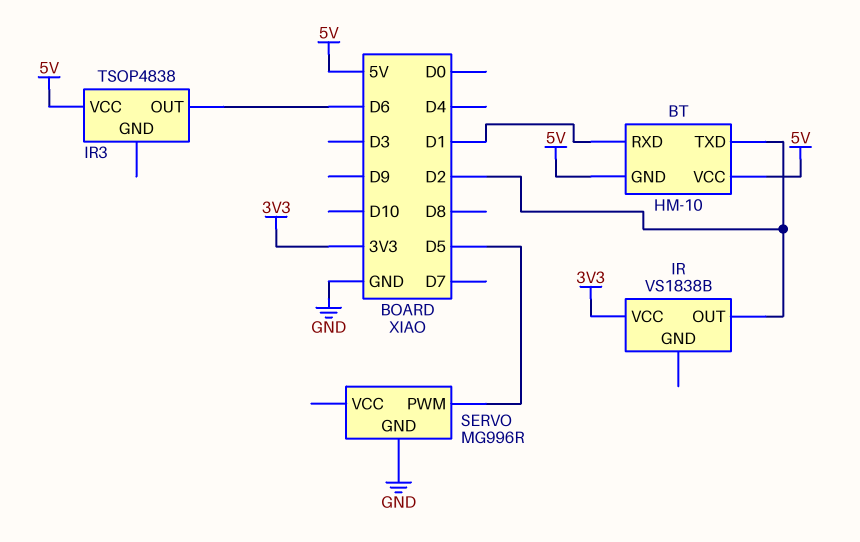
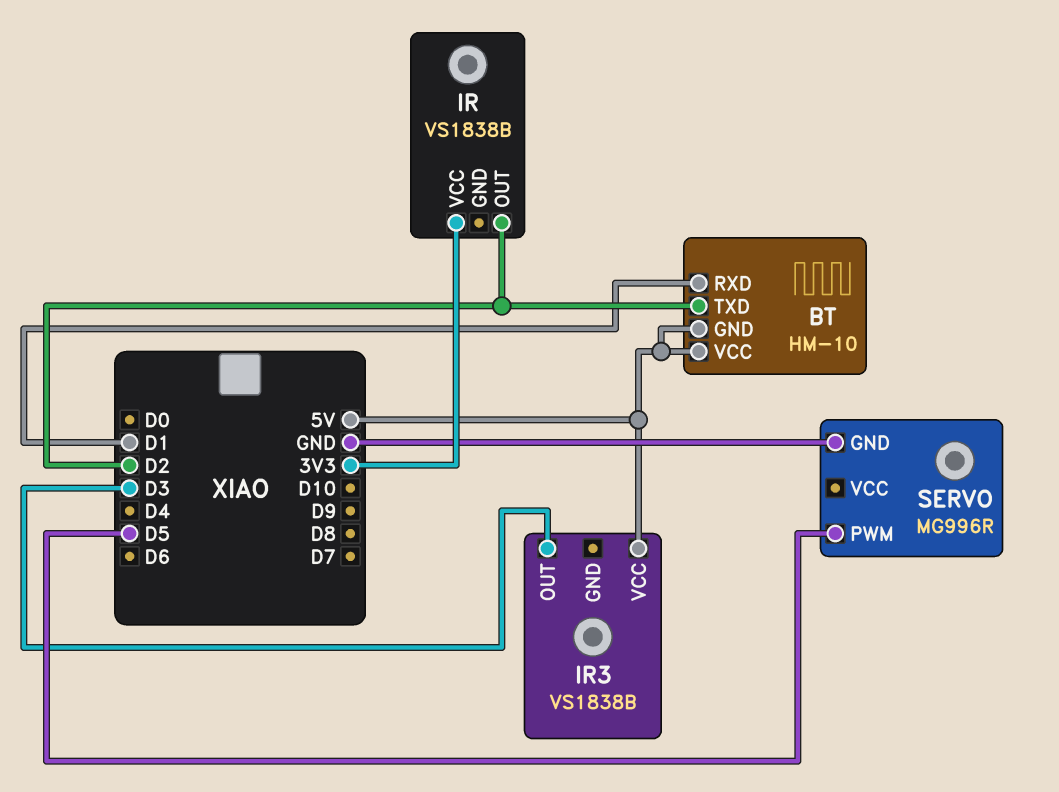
IR3: TSOP4838 -> VS1838B
IR3 pin OUT: D6 -> D3

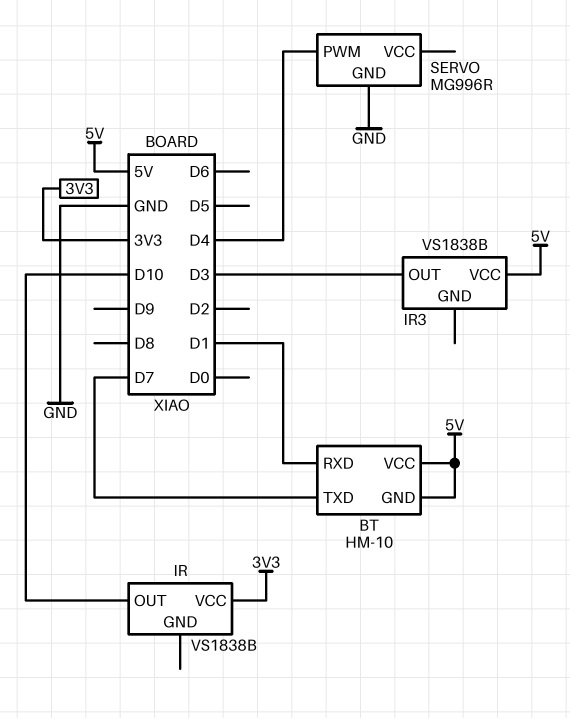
BT pin TXD: D2 -> D7
IR pin OUT: D2 -> D10
SERVO pin PWM: D5 -> D4

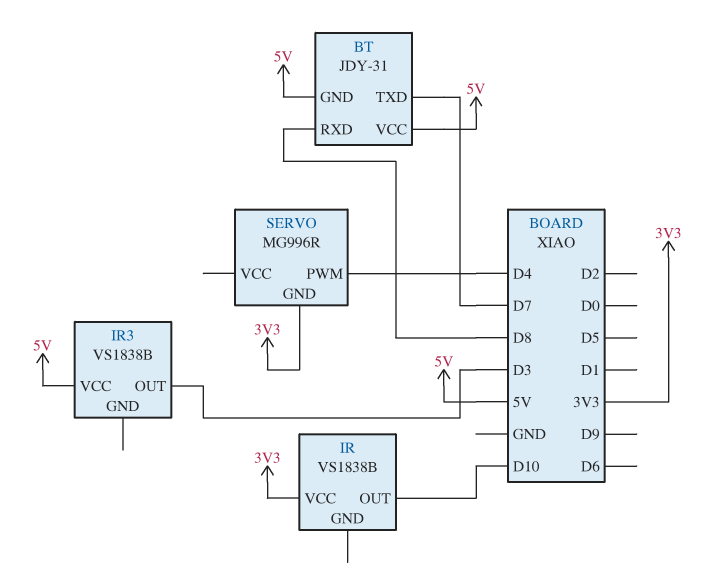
BT: HM-10 -> JDY-31
BT pin RXD: D1 -> D8
SERVO pin GND: GND -> 3V3

